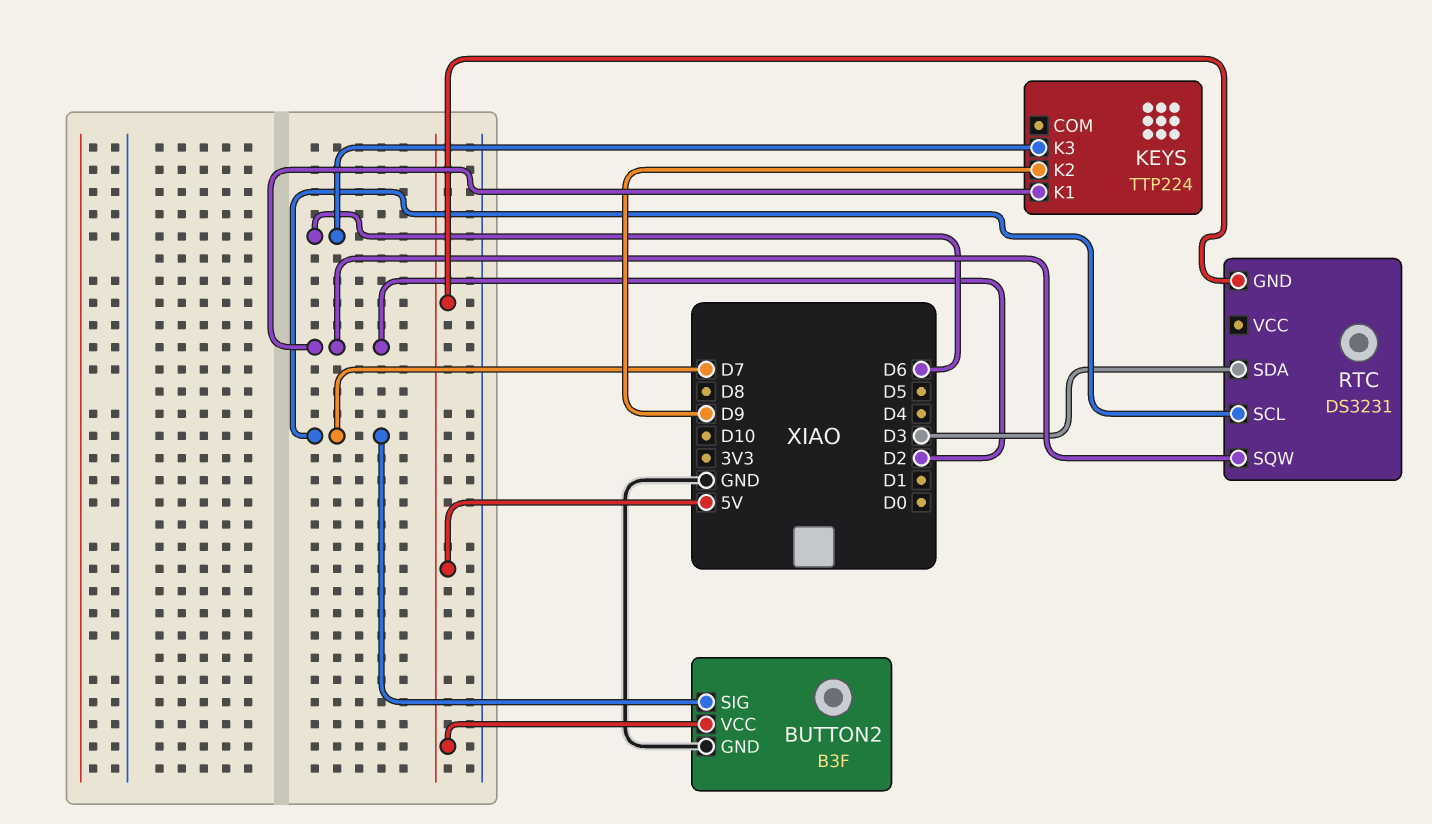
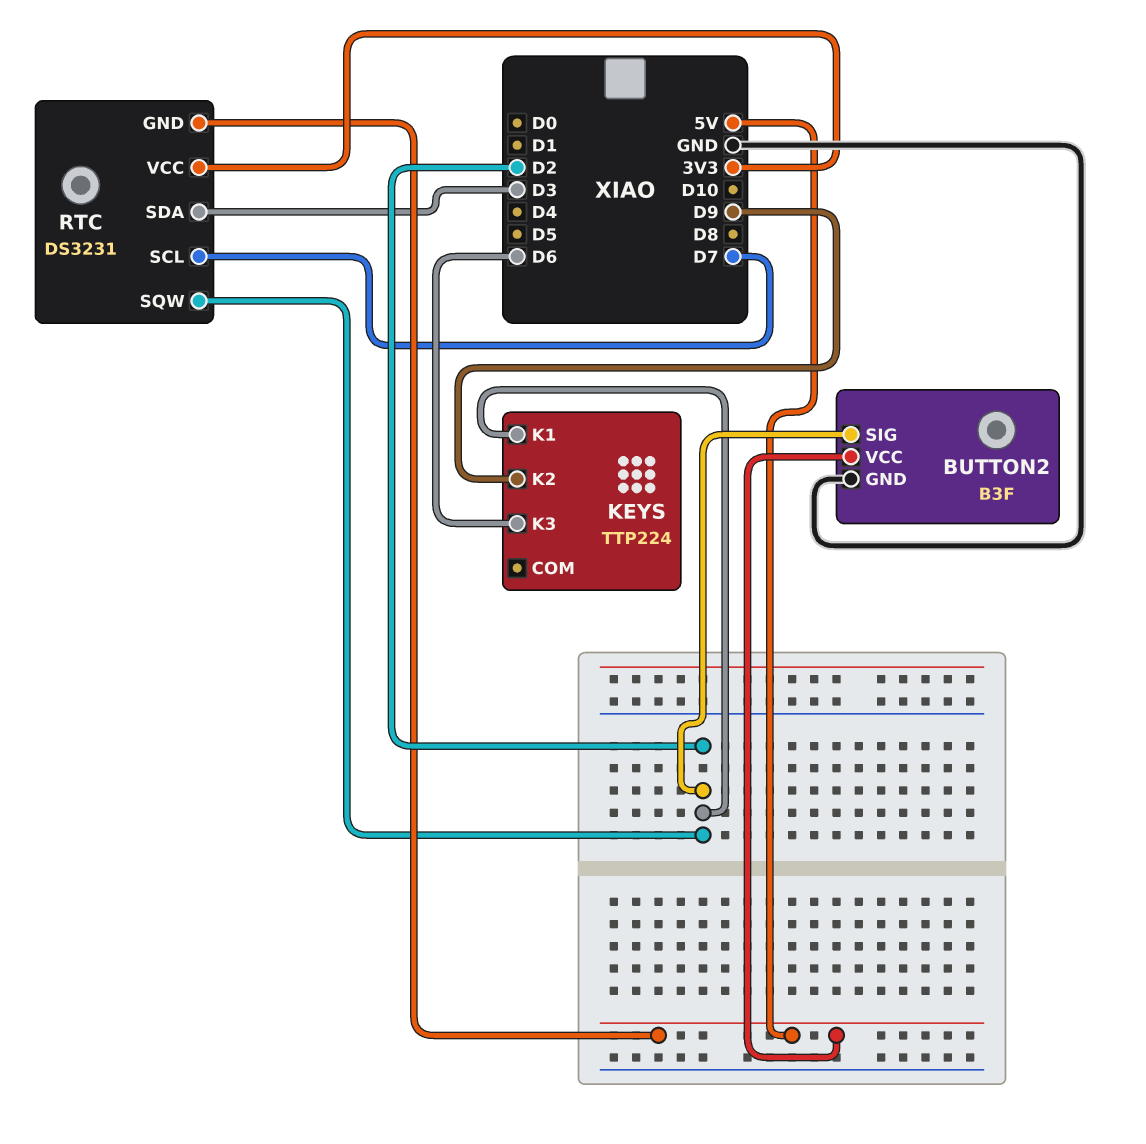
BUTTON2 pin SIG: D7 -> D2
RTC pin VCC: none -> 3V3

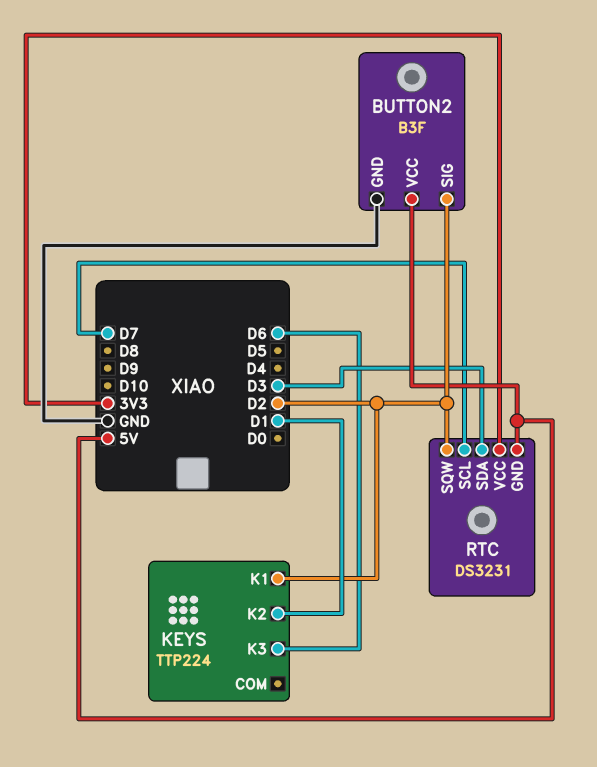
KEYS pin K2: D9 -> D1

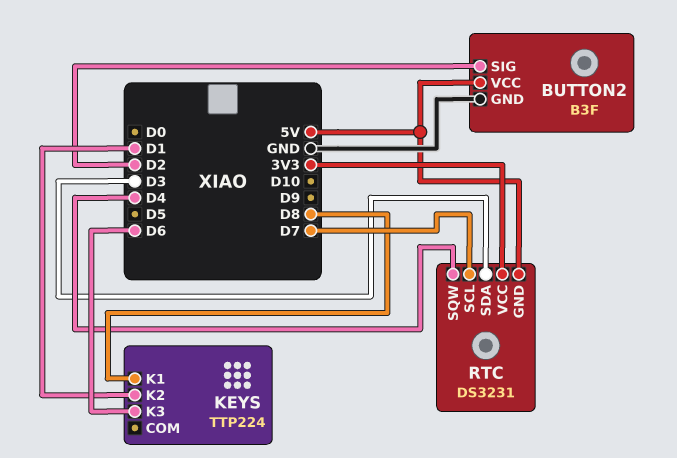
KEYS pin K1: D2 -> D8
RTC pin SQW: D2 -> D4

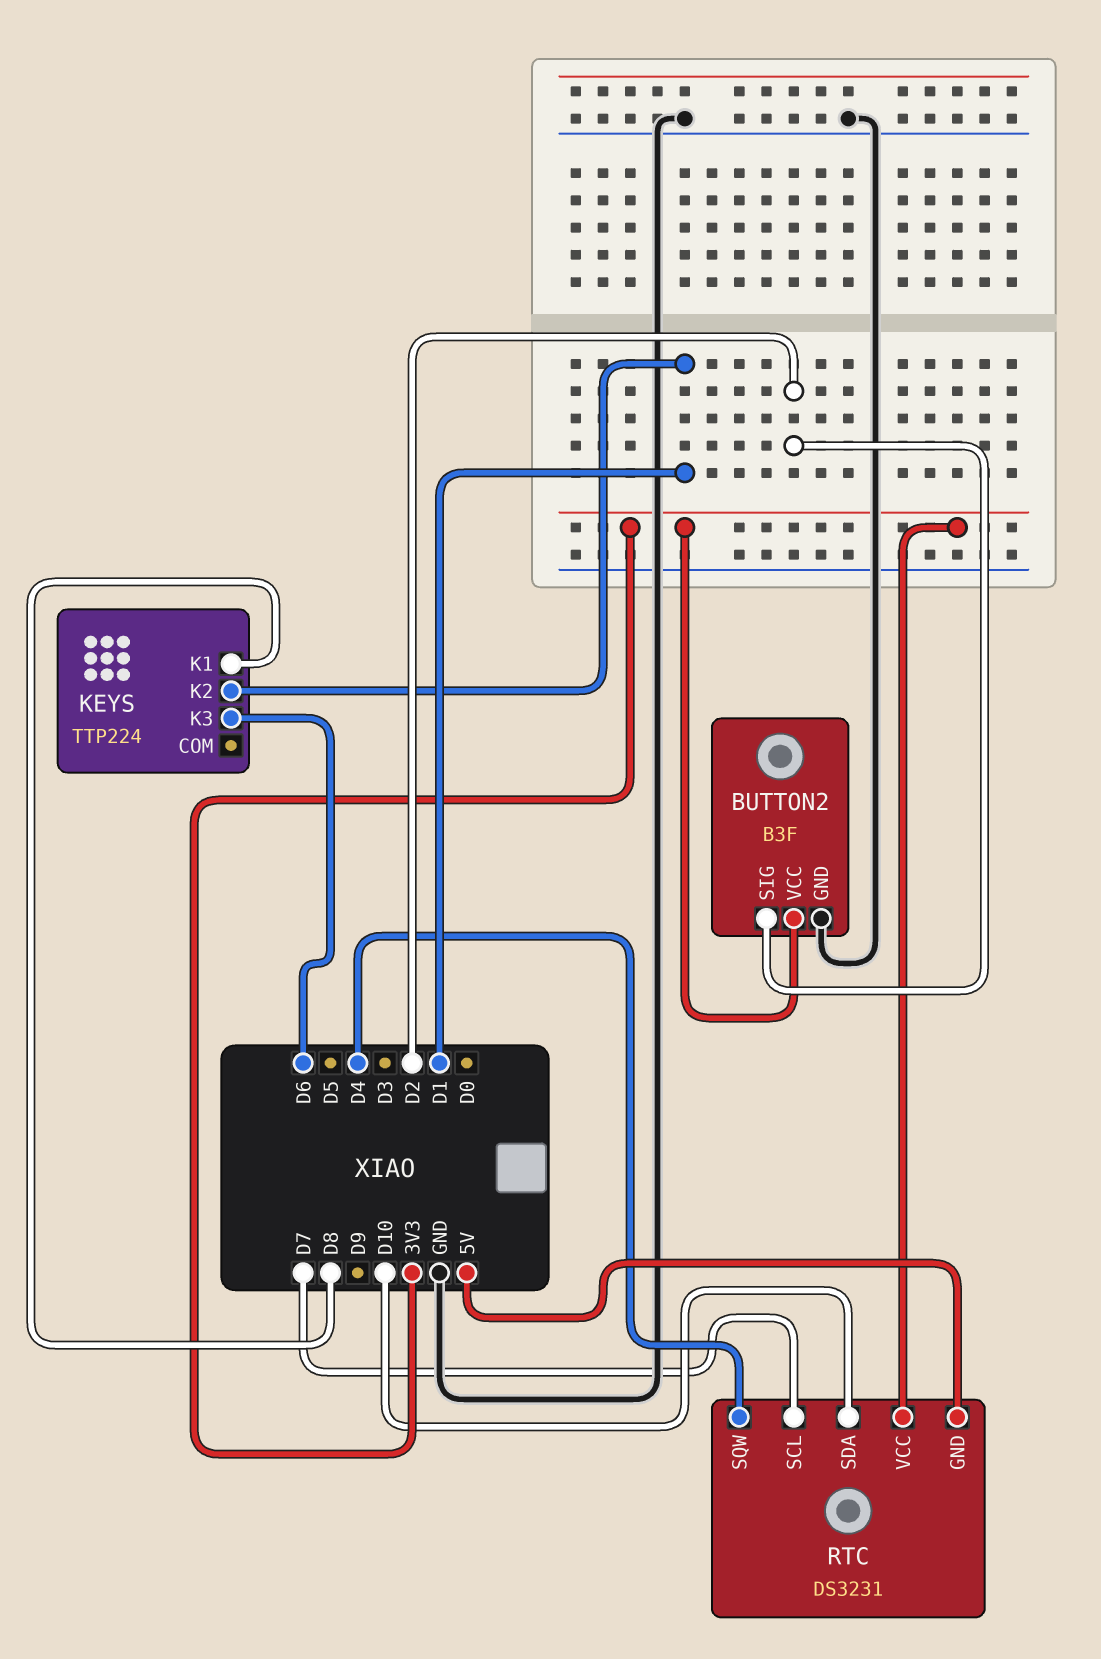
BUTTON2 pin VCC: 5V -> 3V3
RTC pin SDA: D3 -> D10

